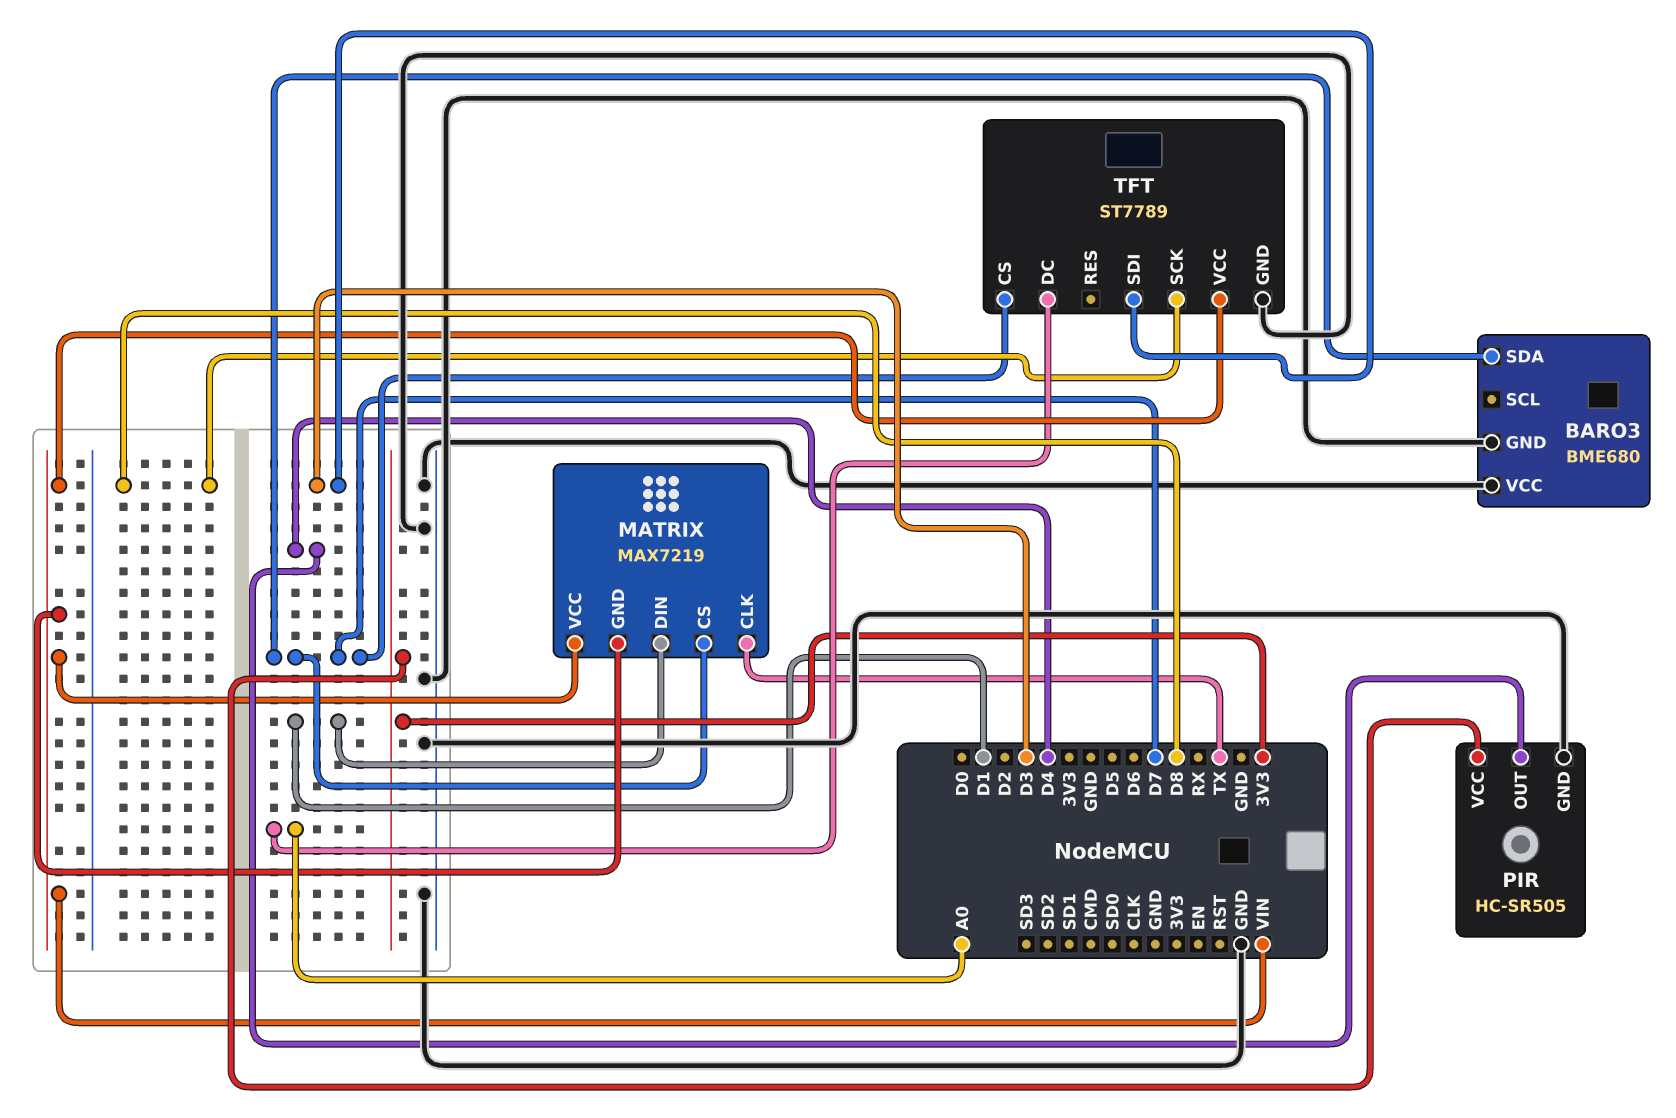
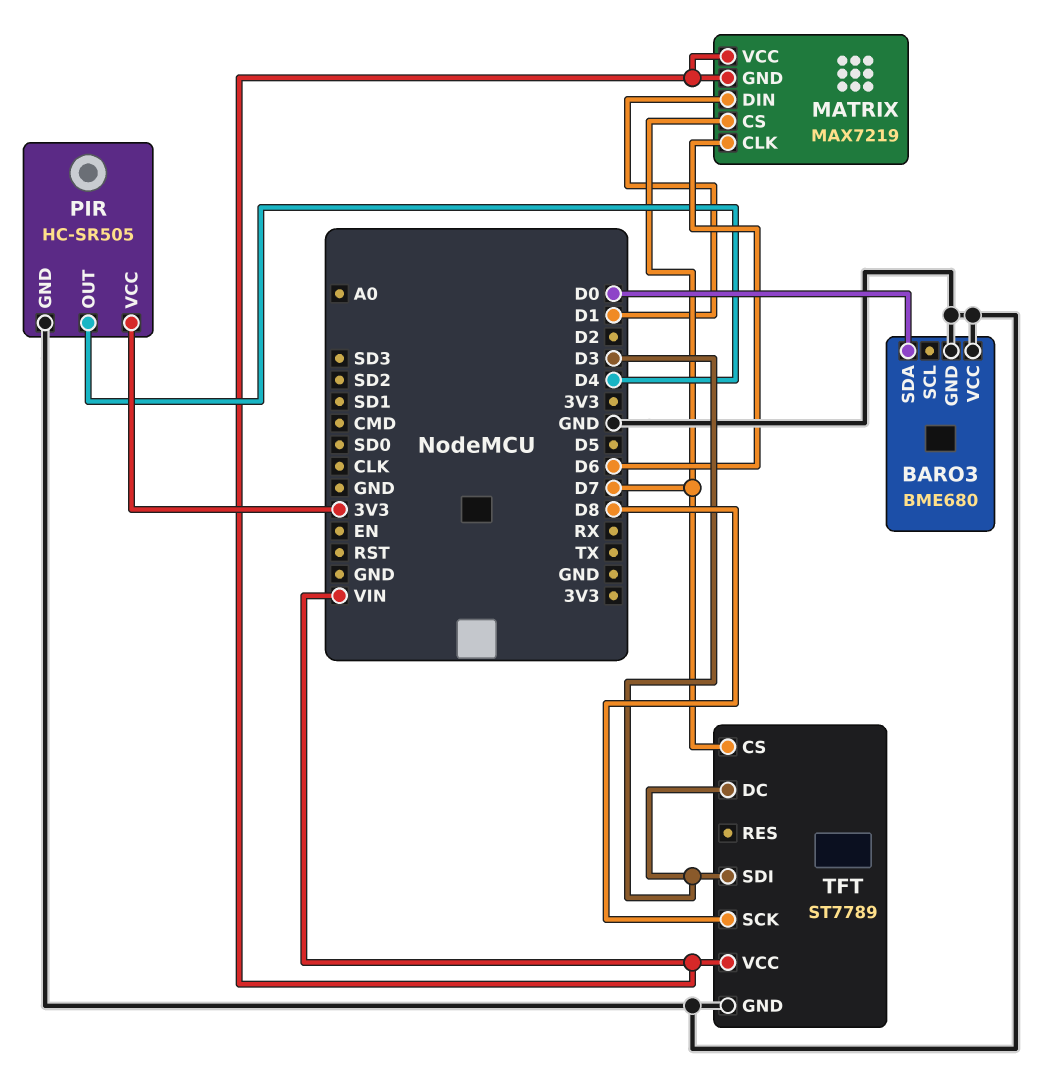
BARO3 pin SDA: D7 -> D0
MATRIX pin CLK: TX -> D6
TFT pin DC: A0 -> D3

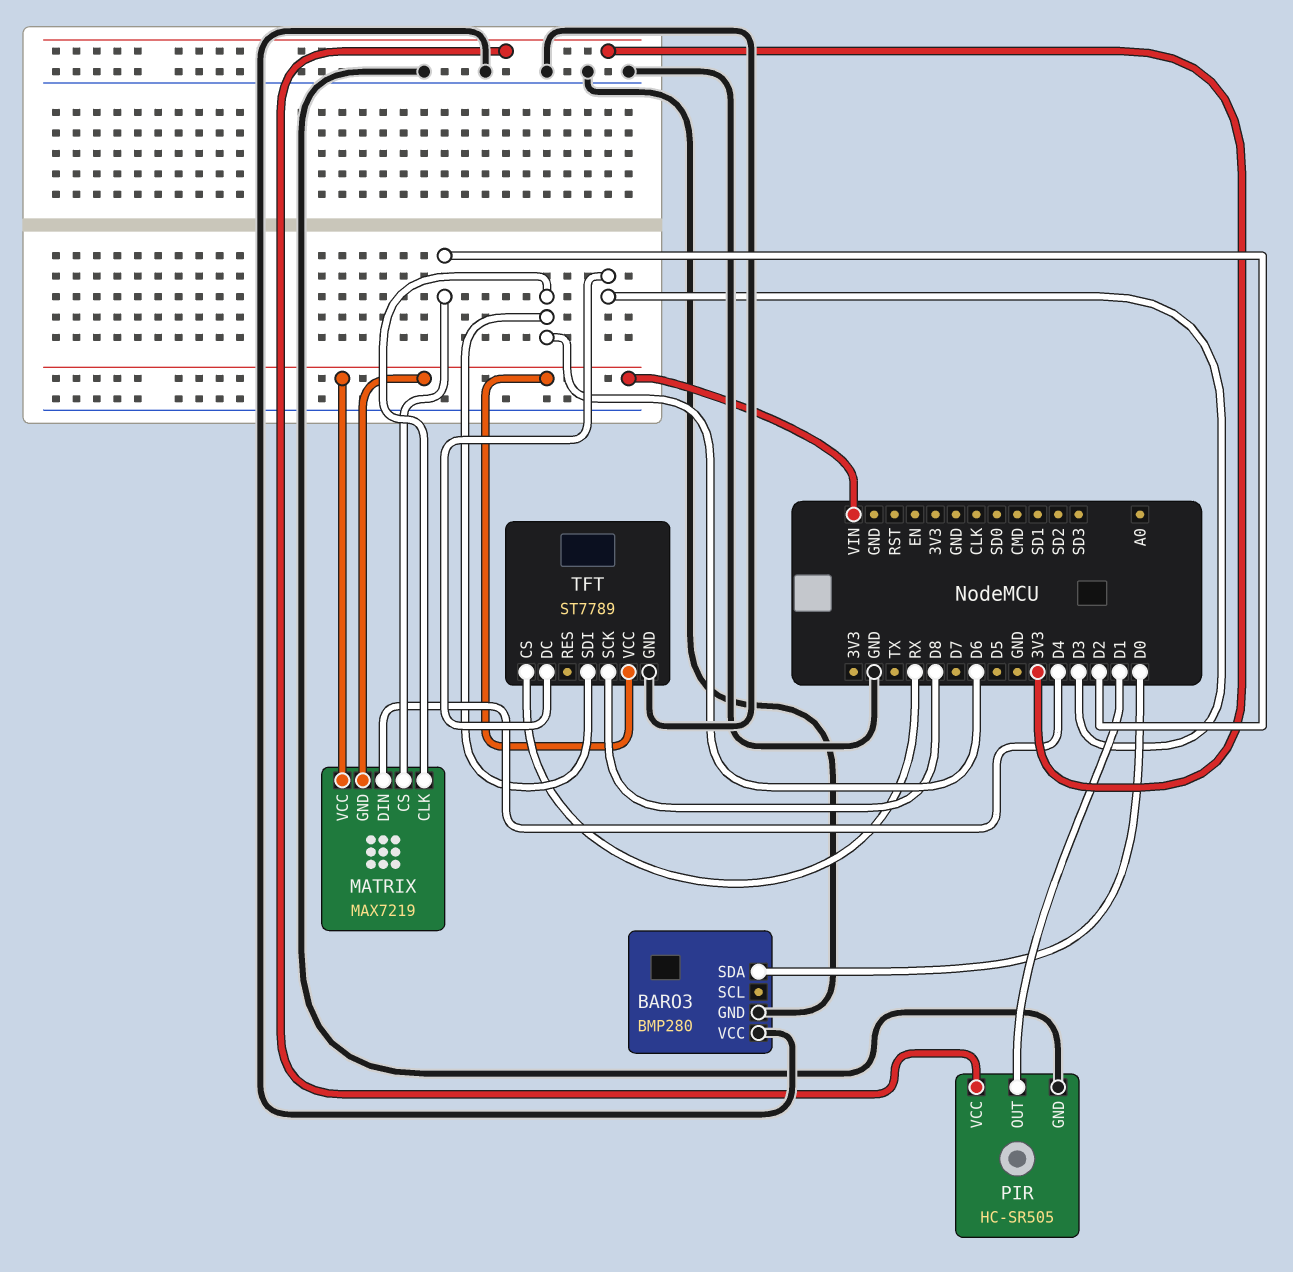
BARO3: BME680 -> BMP280
MATRIX pin CS: D7 -> D2
MATRIX pin DIN: D1 -> D4
PIR pin OUT: D4 -> D1
TFT pin CS: D7 -> RX
TFT pin SDI: D3 -> D6

